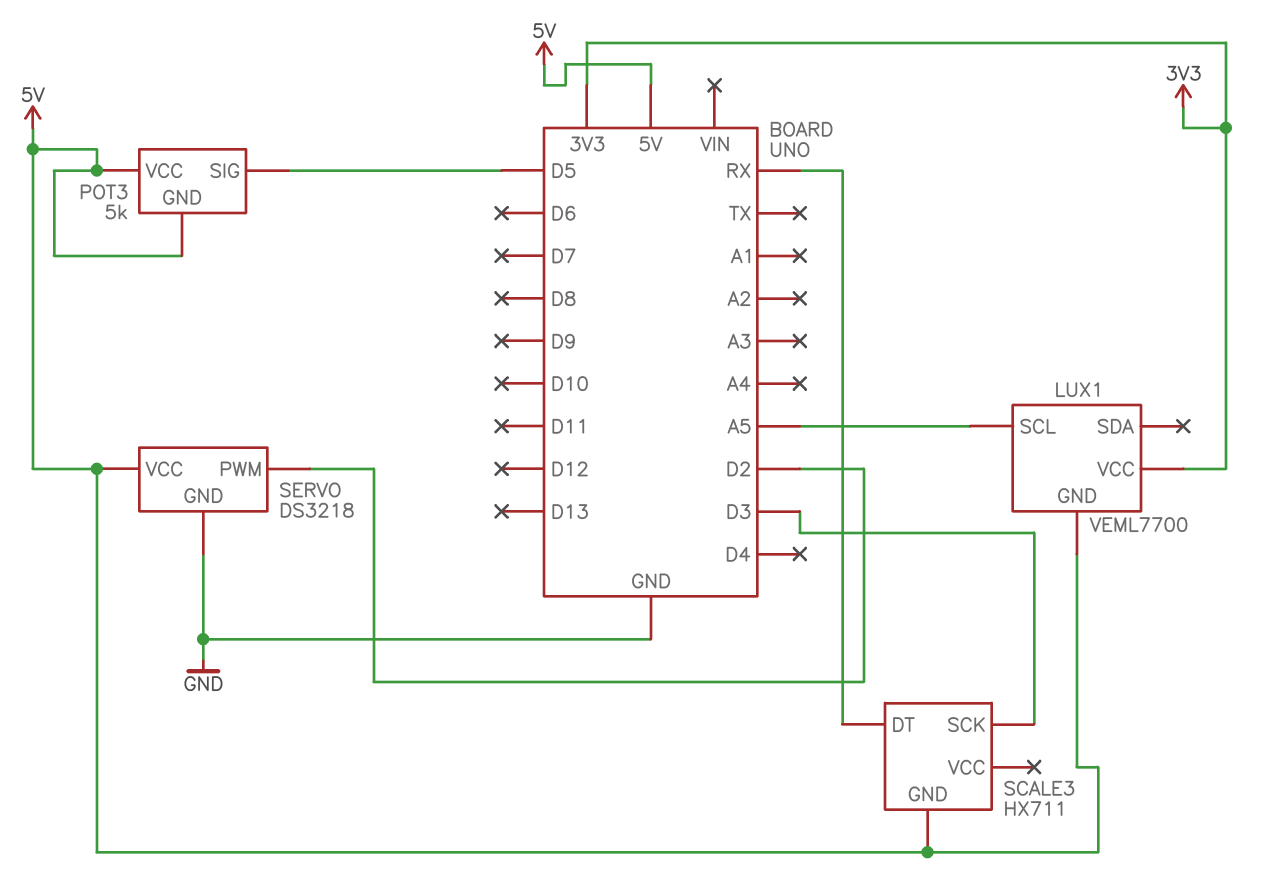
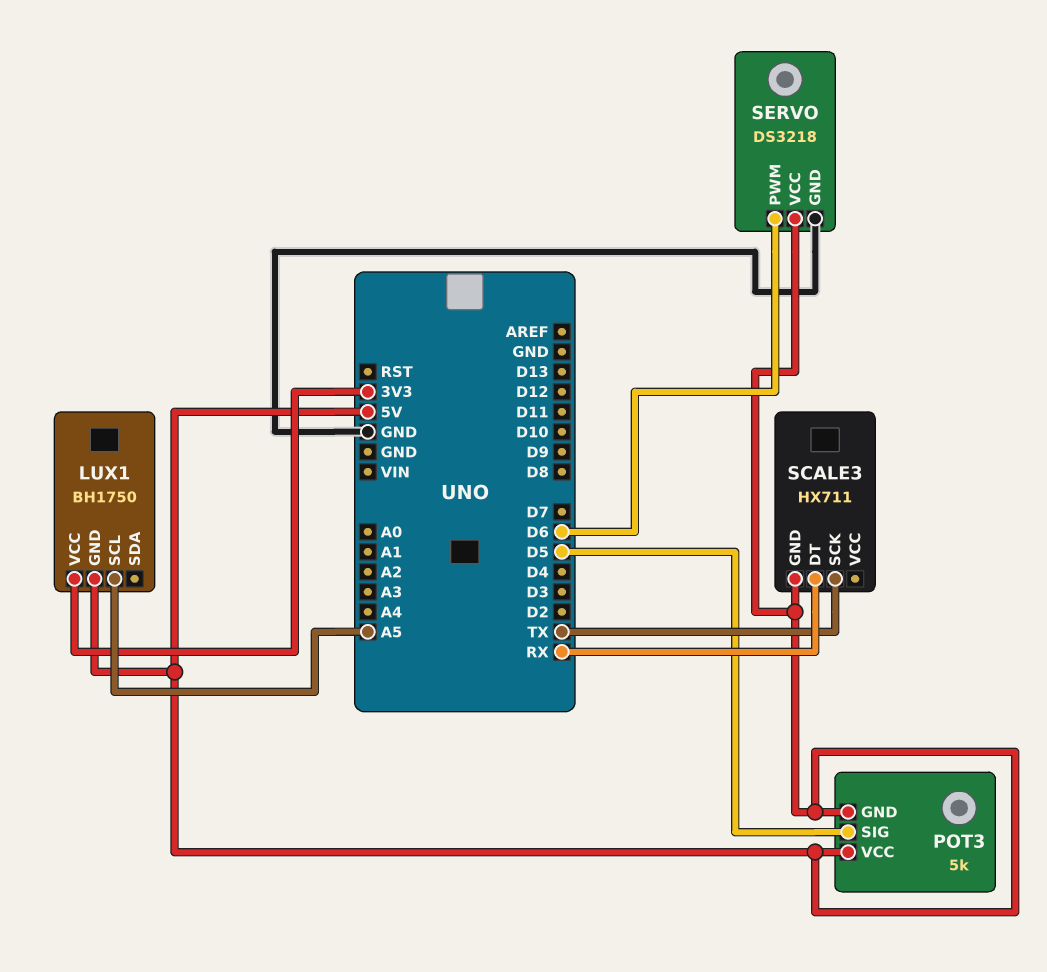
LUX1: VEML7700 -> BH1750
SCALE3 pin SCK: D3 -> TX
SERVO pin PWM: D2 -> D6

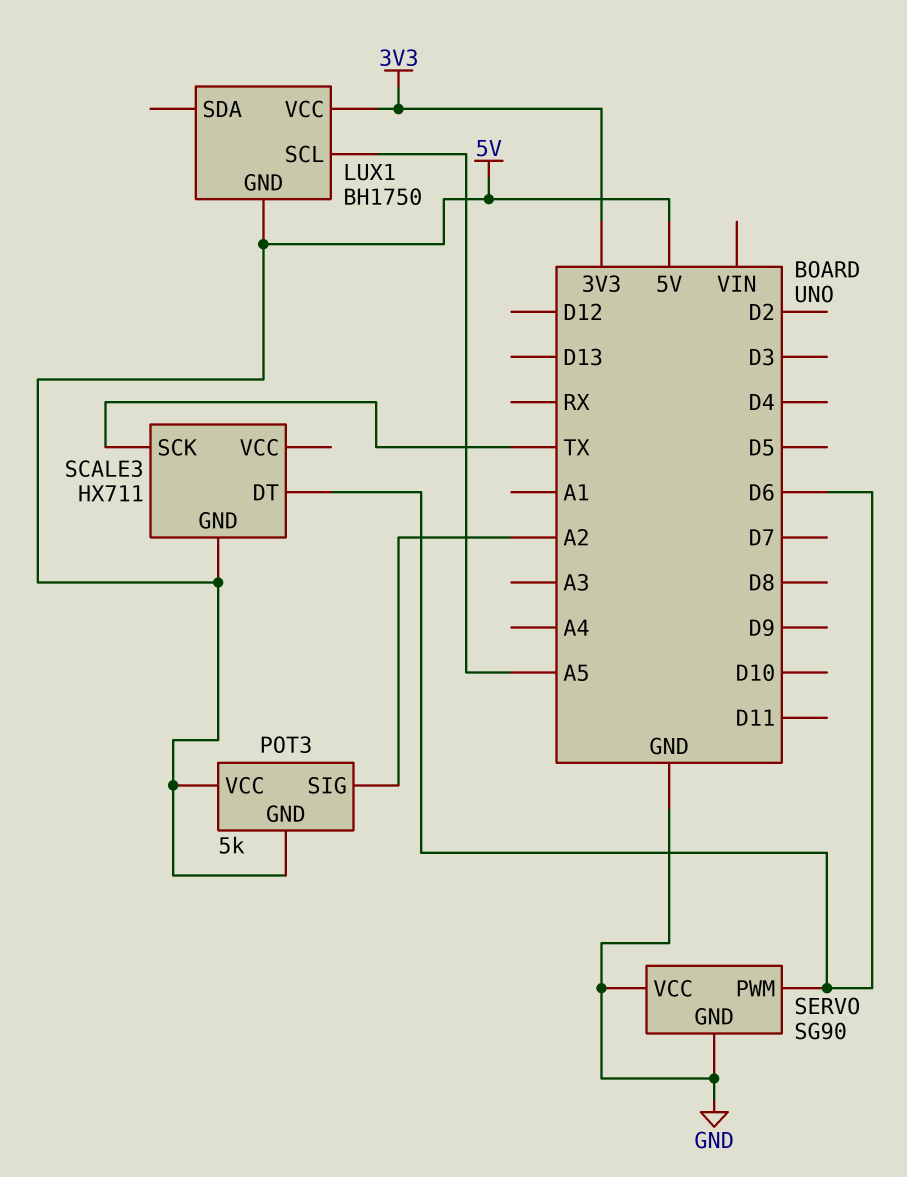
POT3 pin SIG: D5 -> A2
SCALE3 pin DT: RX -> D6
SERVO: DS3218 -> SG90
SERVO pin VCC: 5V -> GND

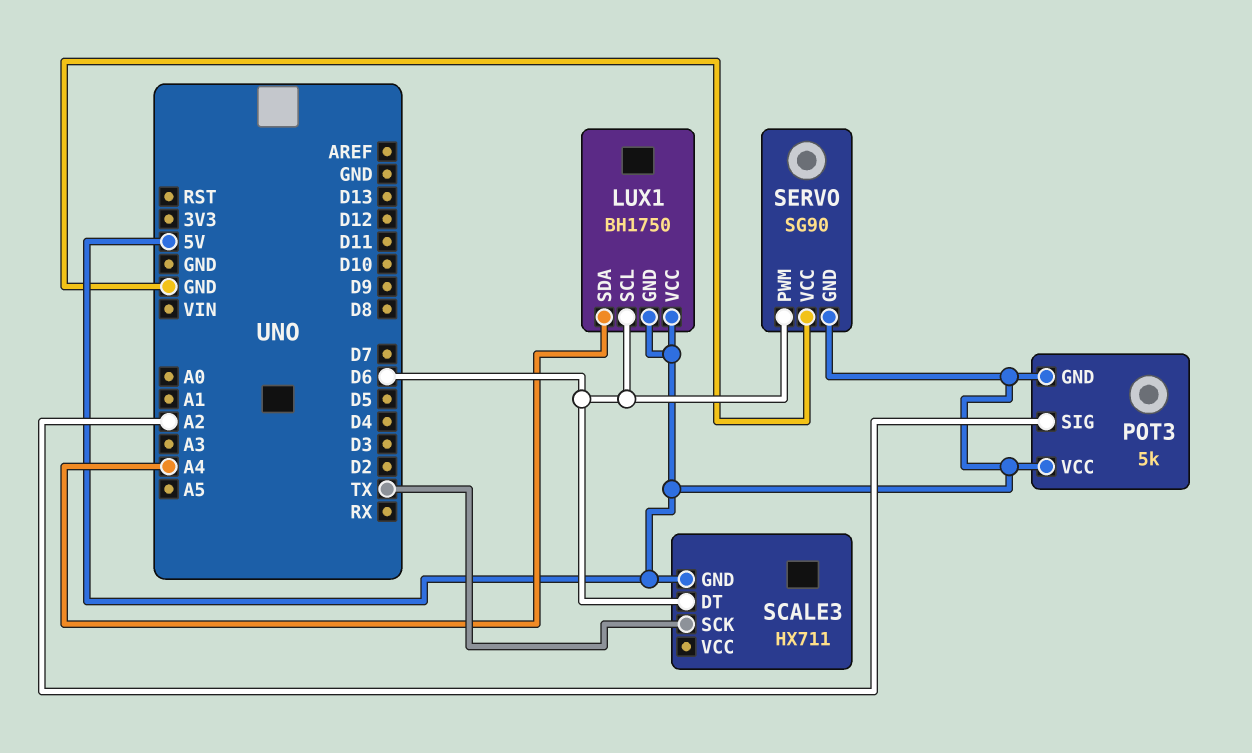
LUX1 pin SCL: A5 -> D6
LUX1 pin SDA: none -> A4
LUX1 pin VCC: 3V3 -> 5V
SERVO pin GND: GND -> 5V

